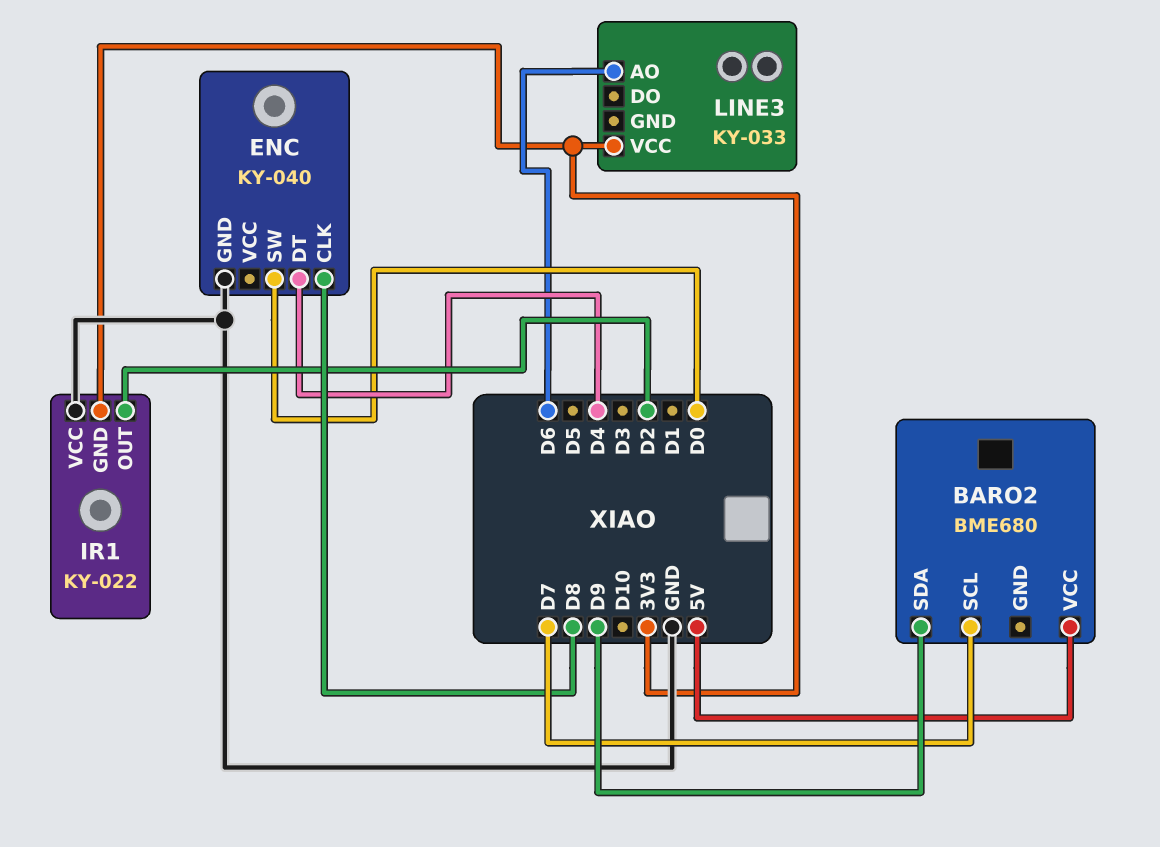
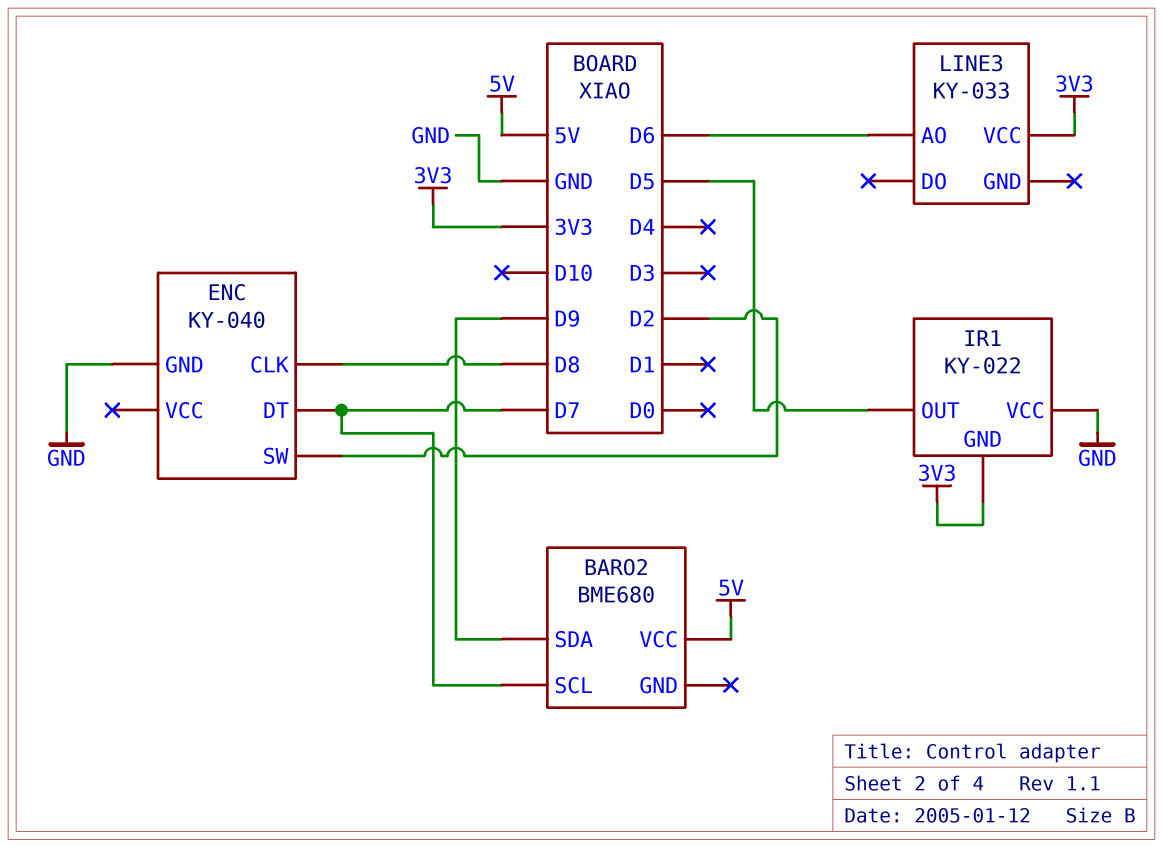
ENC pin DT: D4 -> D7
ENC pin SW: D0 -> D2
IR1 pin OUT: D2 -> D5

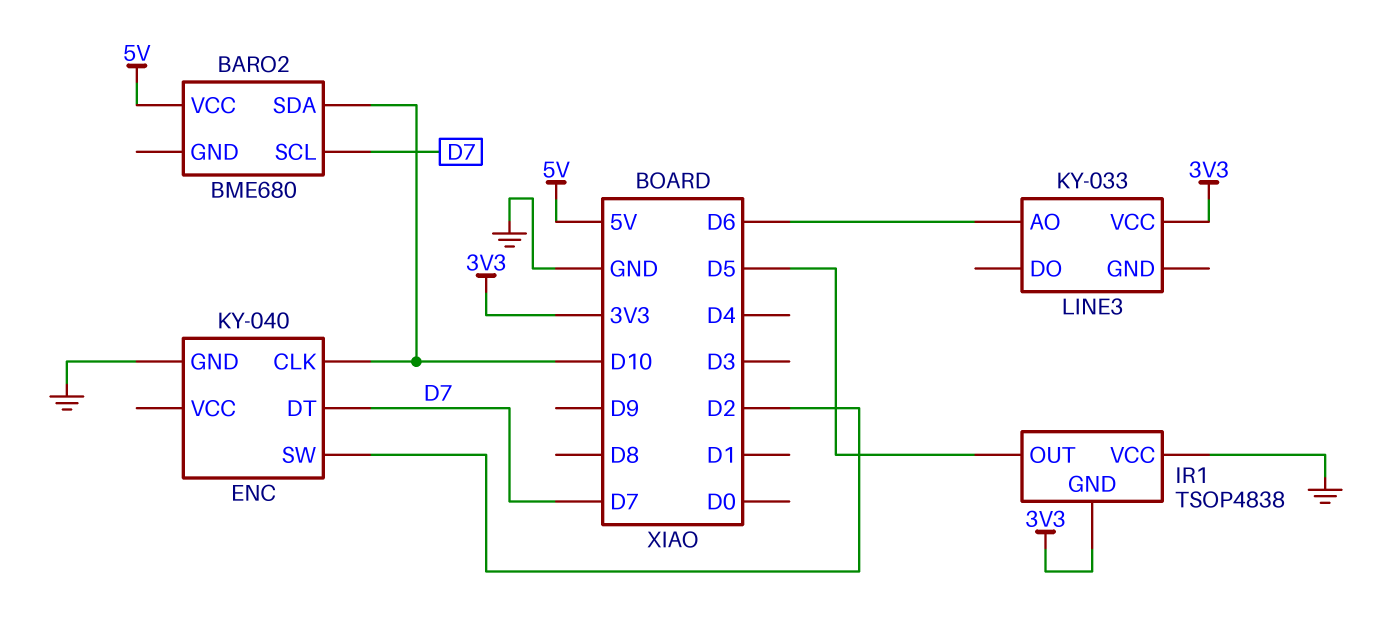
BARO2 pin SDA: D9 -> D10
ENC pin CLK: D8 -> D10
IR1: KY-022 -> TSOP4838

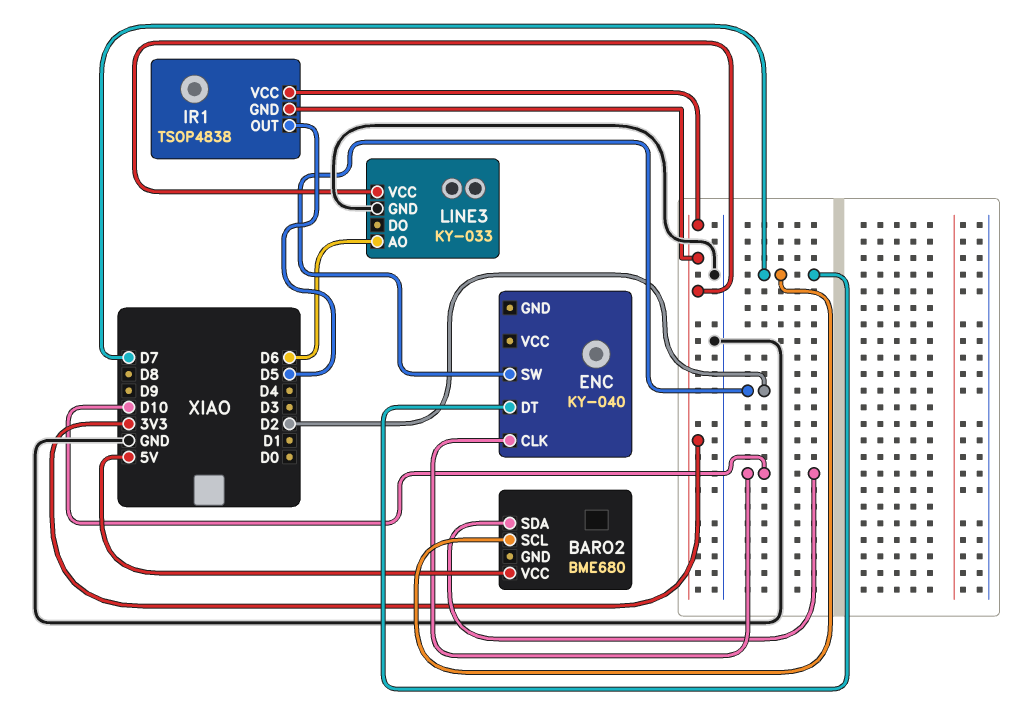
ENC pin GND: GND -> none
IR1 pin VCC: GND -> 3V3
LINE3 pin GND: none -> GND

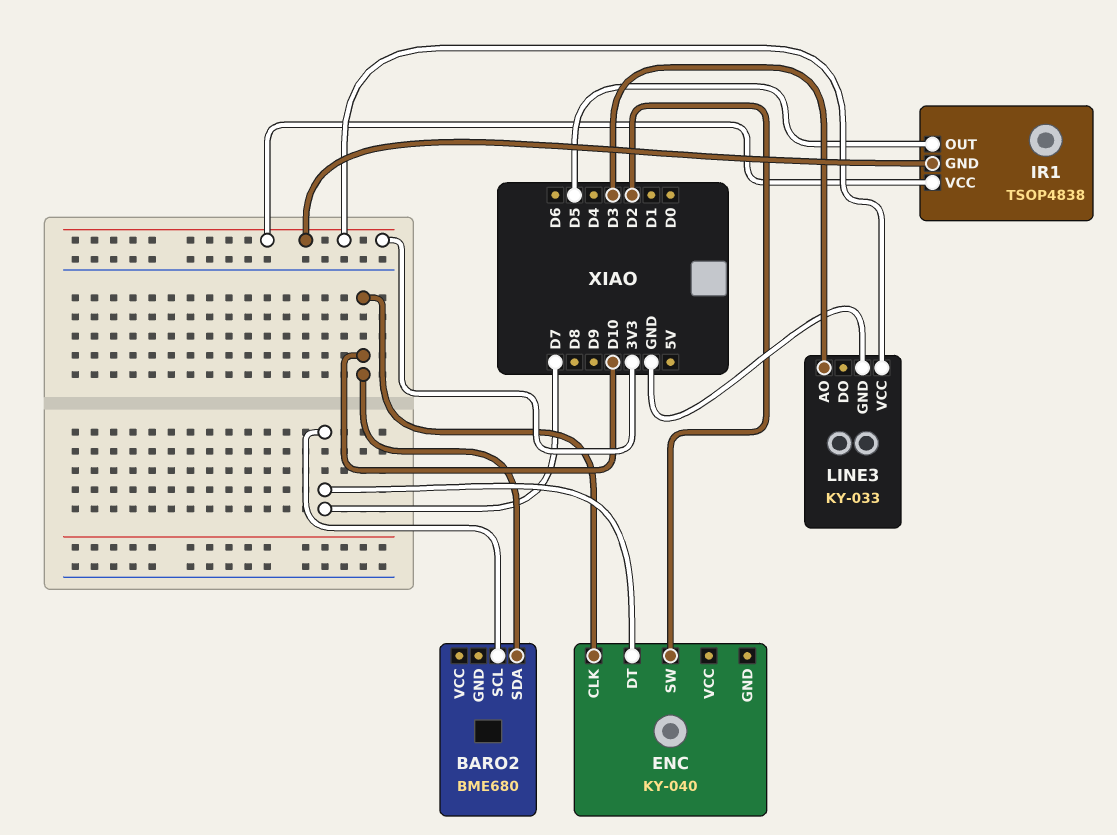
BARO2 pin VCC: 5V -> none
LINE3 pin AO: D6 -> D3

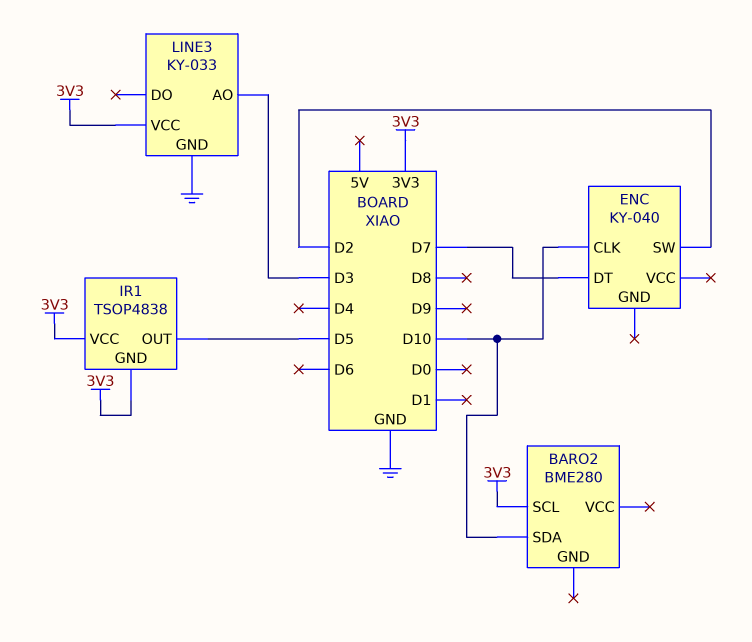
BARO2: BME680 -> BME280
BARO2 pin SCL: D7 -> 3V3

